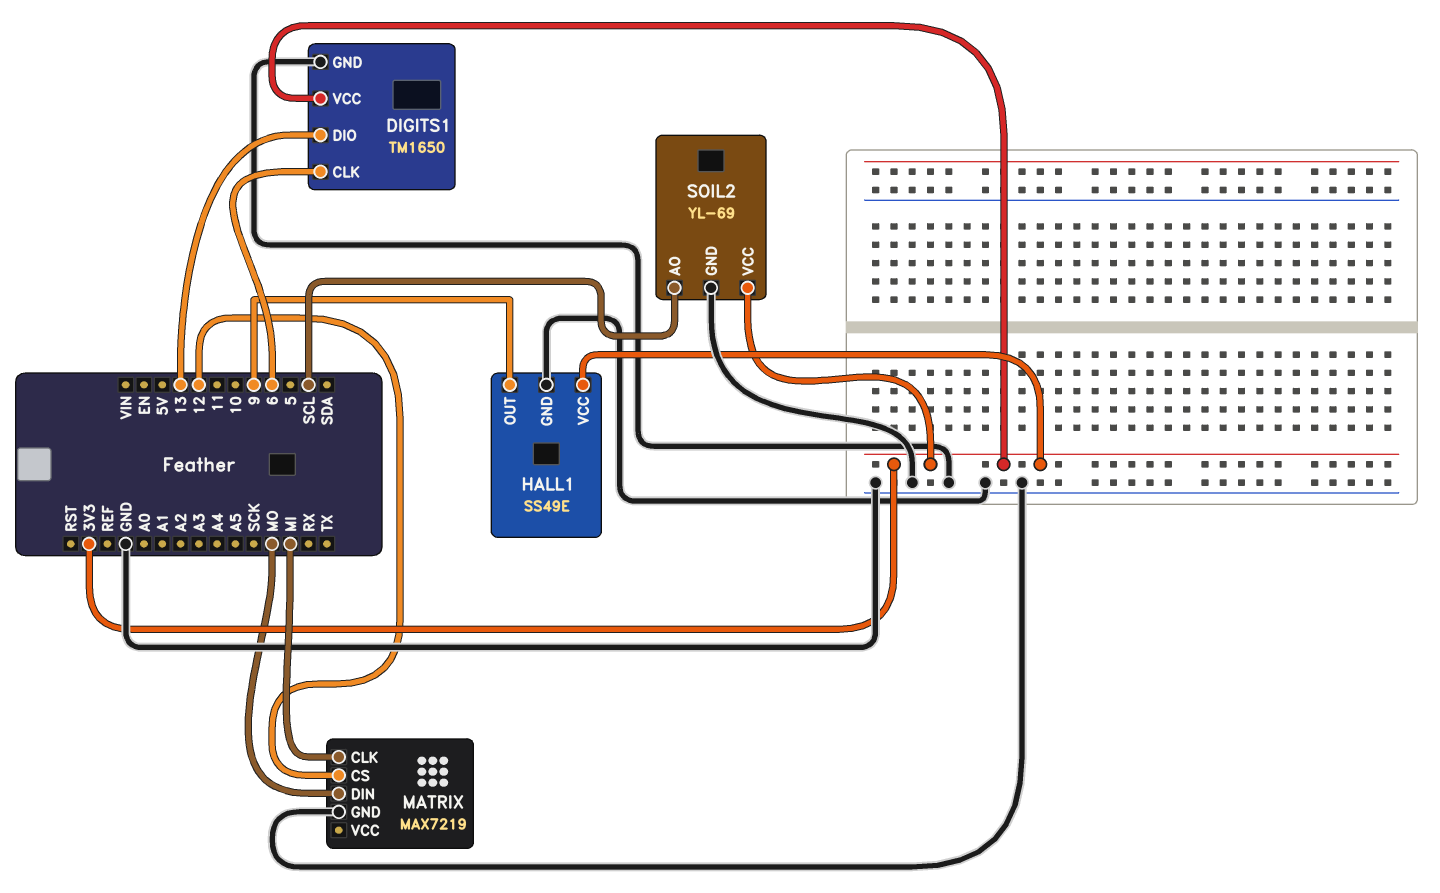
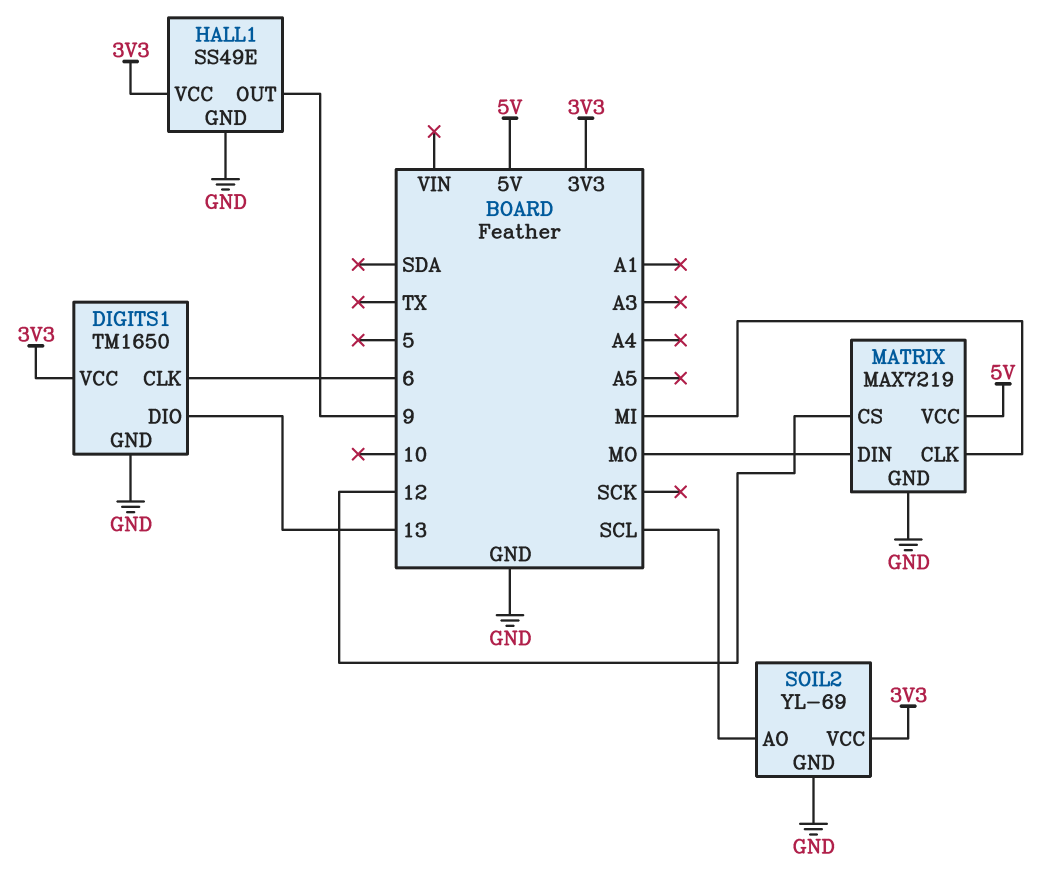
MATRIX pin VCC: none -> 5V

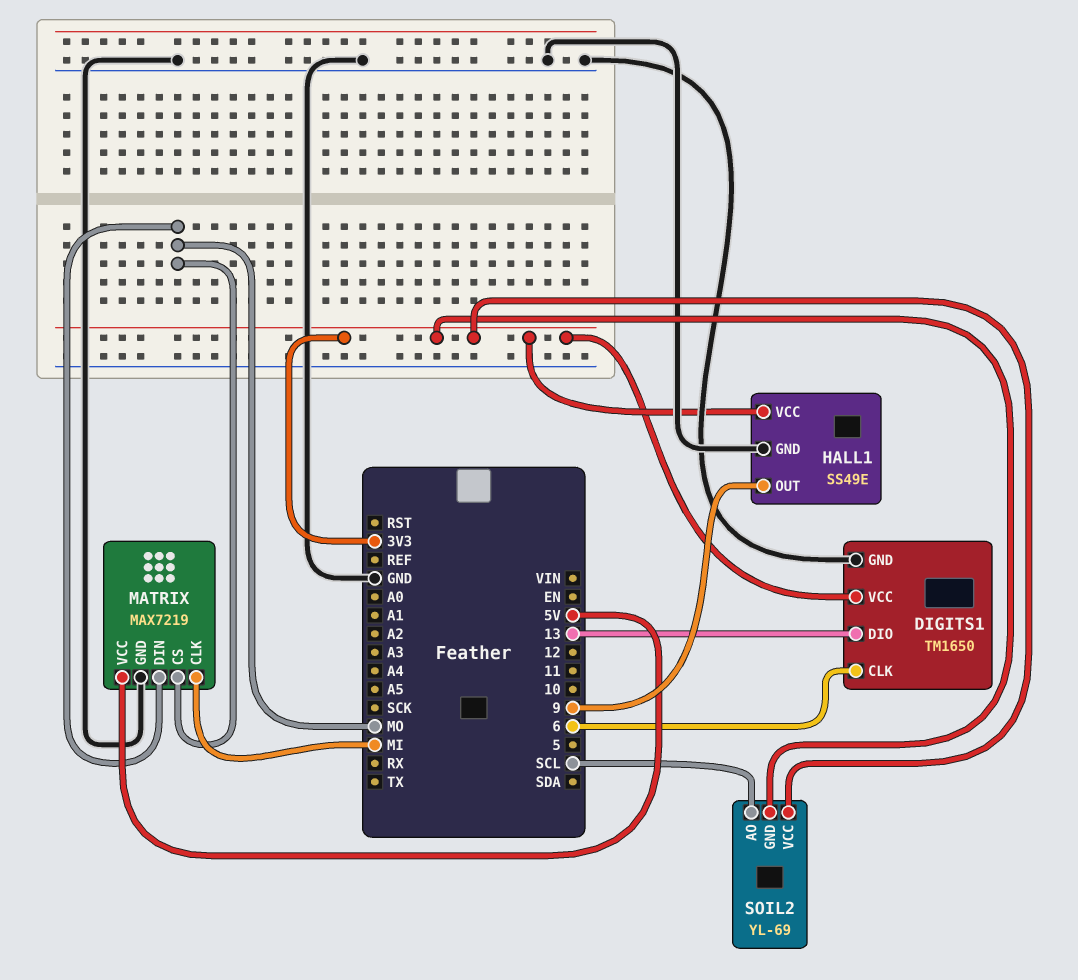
MATRIX pin CS: 12 -> MO
SOIL2 pin GND: GND -> 3V3

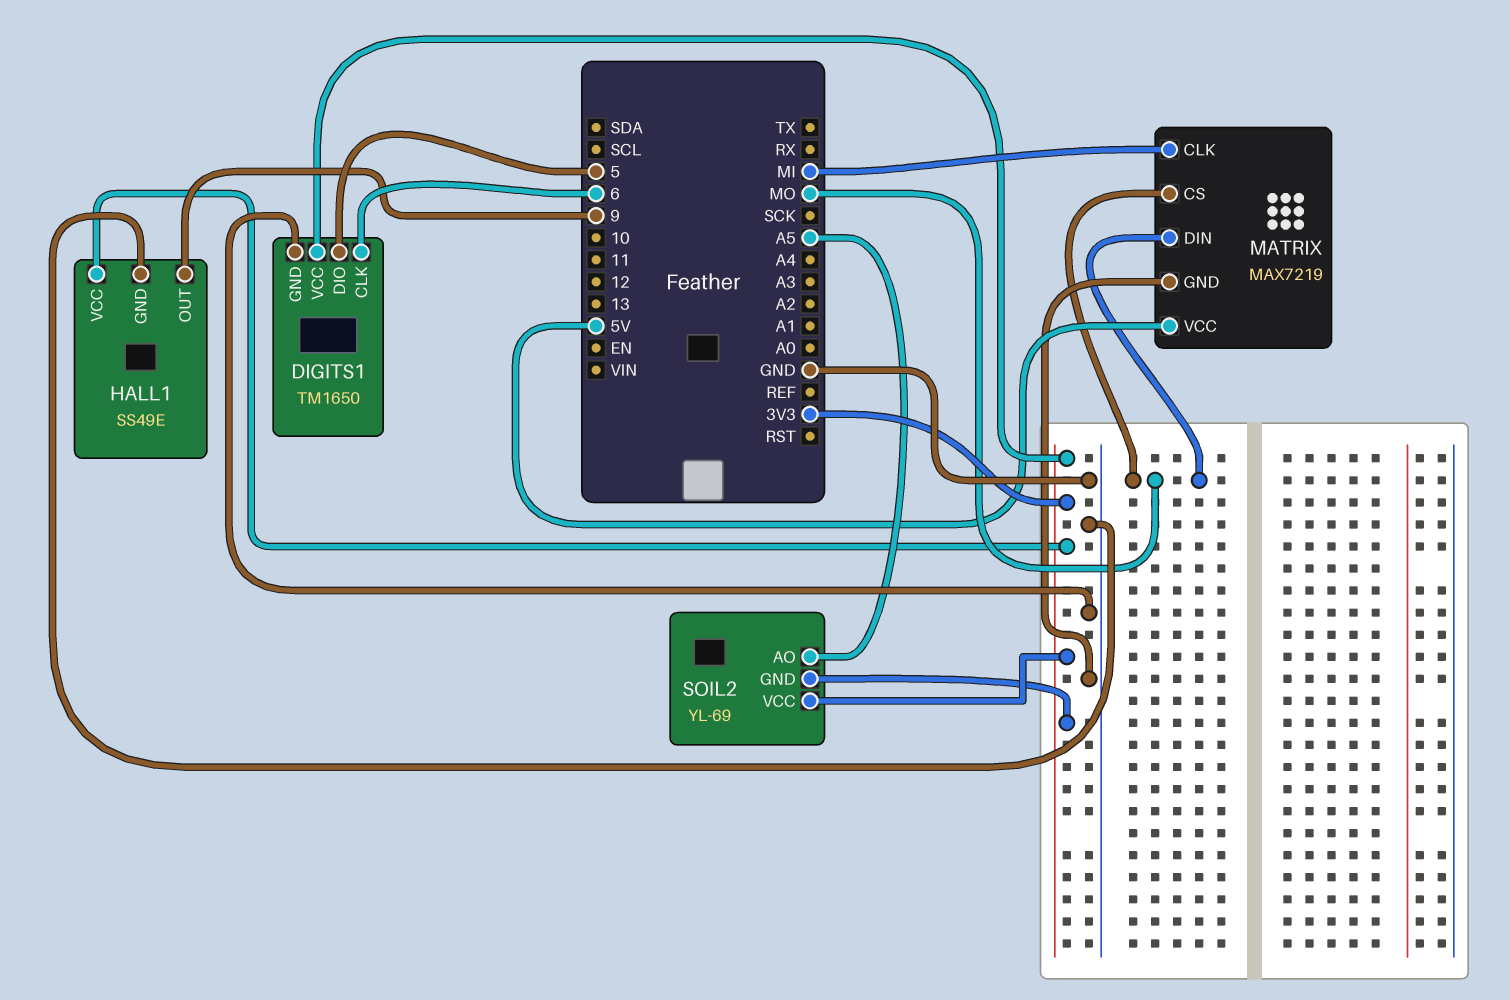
DIGITS1 pin DIO: 13 -> 5
SOIL2 pin AO: SCL -> A5

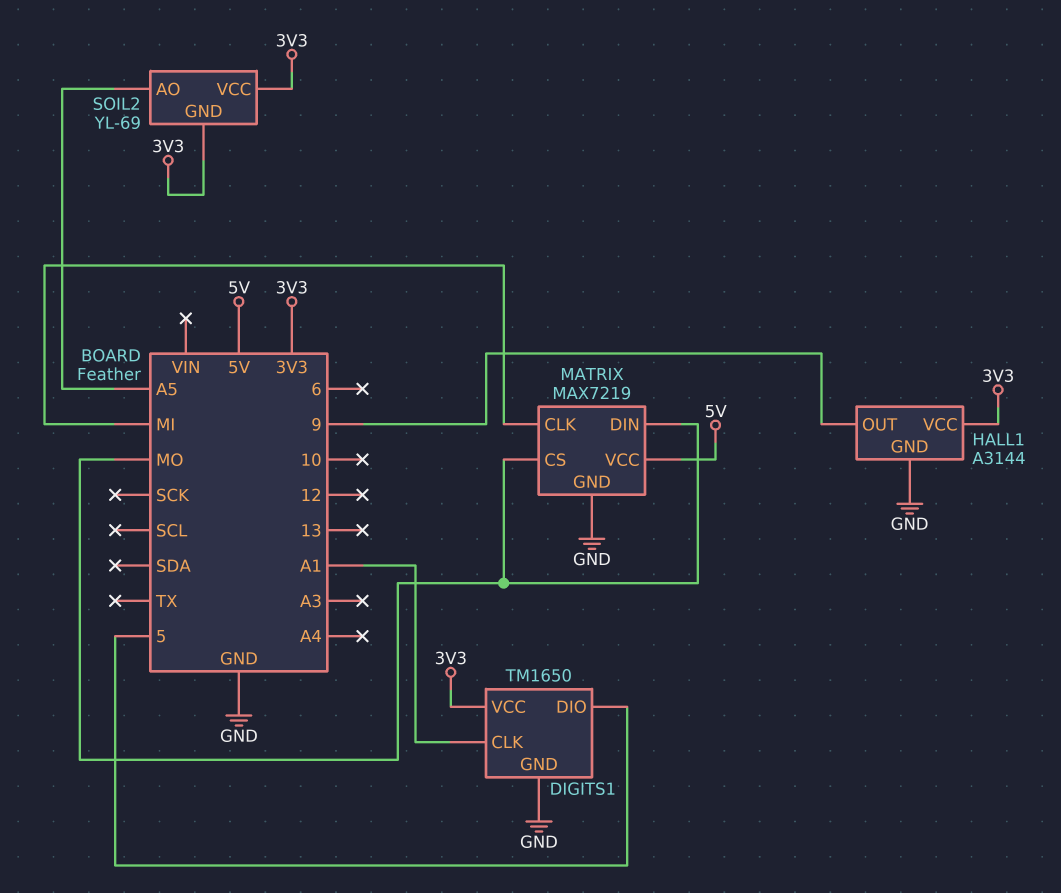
DIGITS1 pin CLK: 6 -> A1
HALL1: SS49E -> A3144

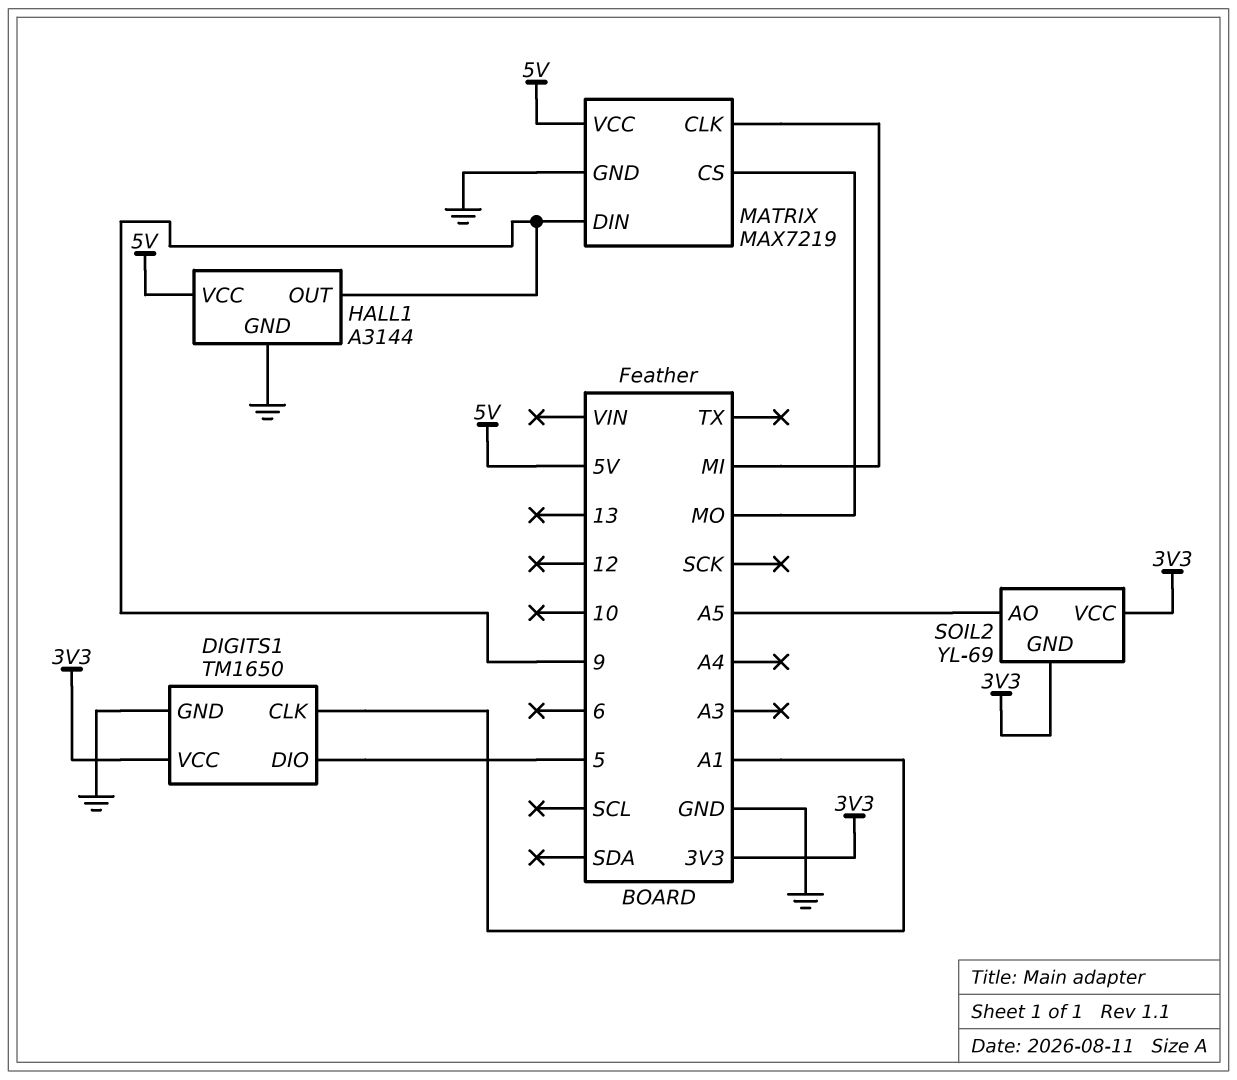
HALL1 pin VCC: 3V3 -> 5V
MATRIX pin DIN: MO -> 9

